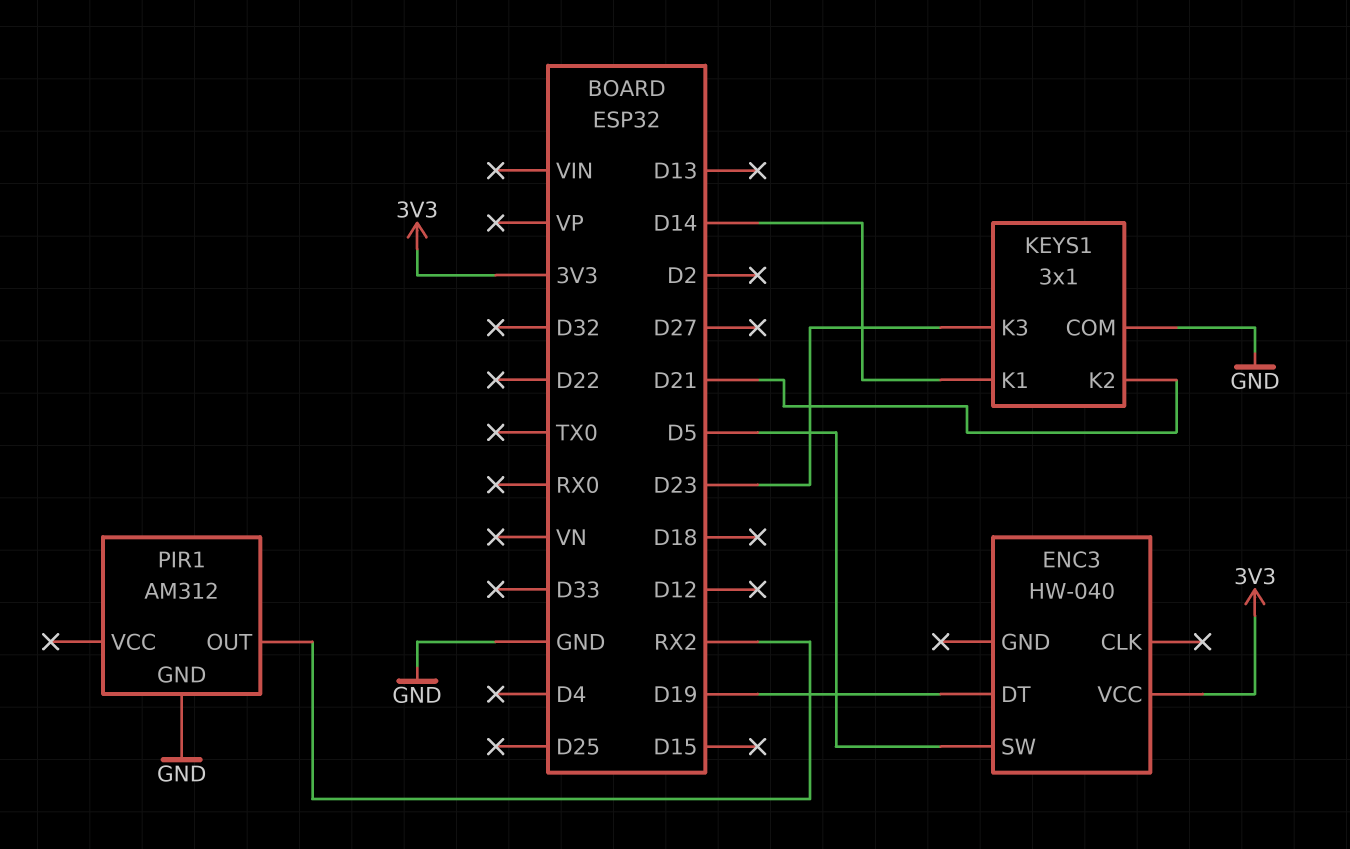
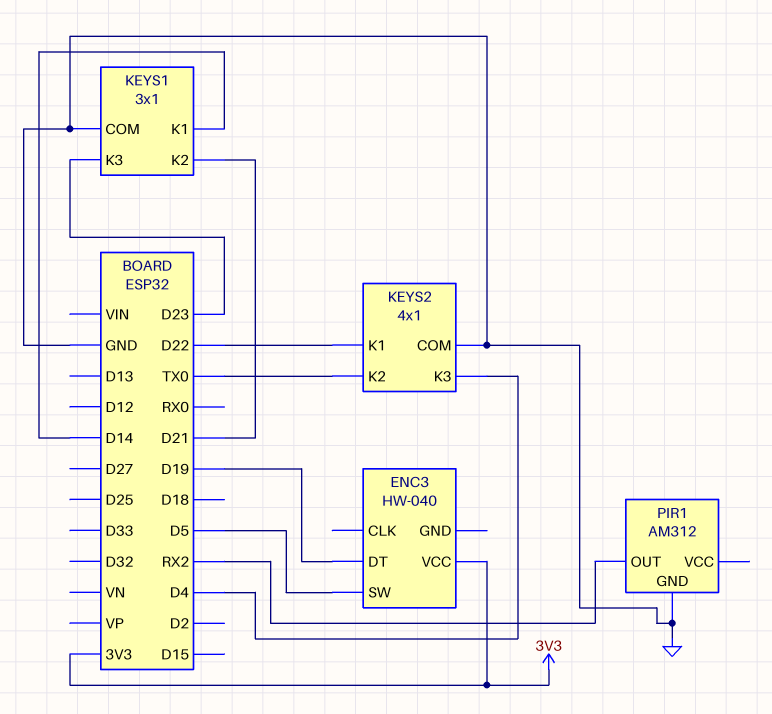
KEYS2: none -> 4x1
KEYS2 pin COM: none -> GND
KEYS2 pin K1: none -> D22
KEYS2 pin K2: none -> TX0
KEYS2 pin K3: none -> D4

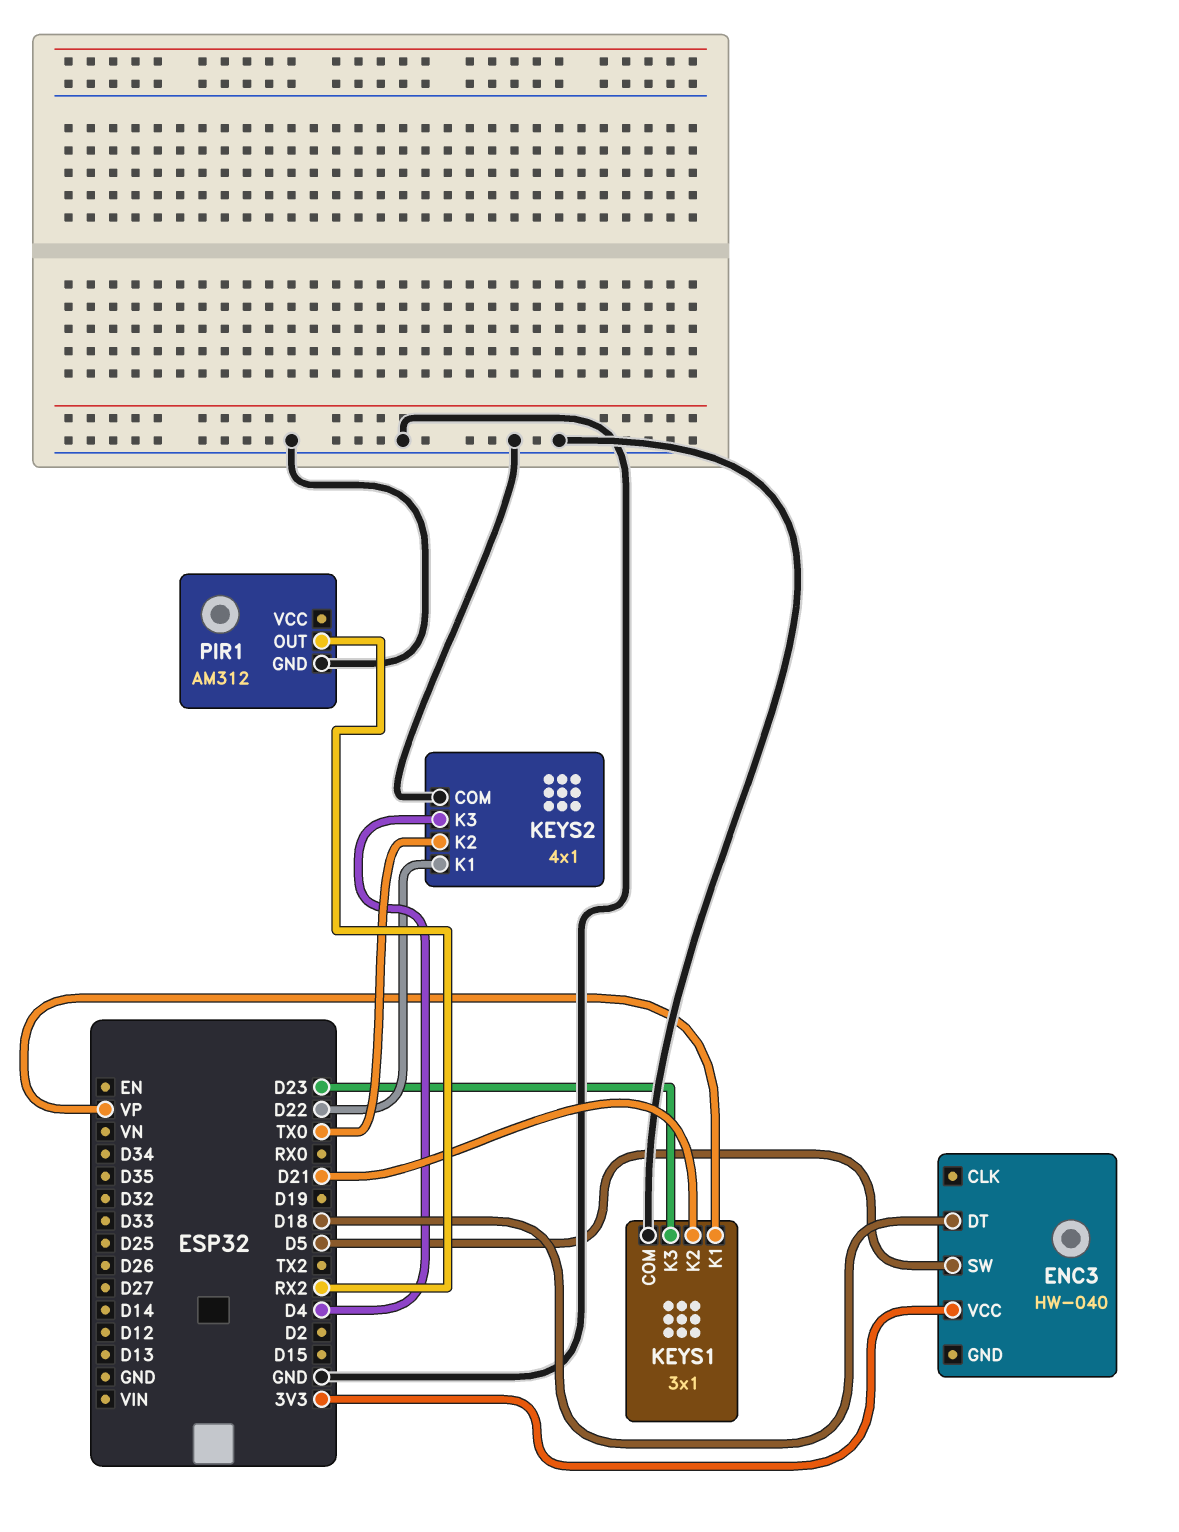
ENC3 pin DT: D19 -> D18
KEYS1 pin K1: D14 -> VP

